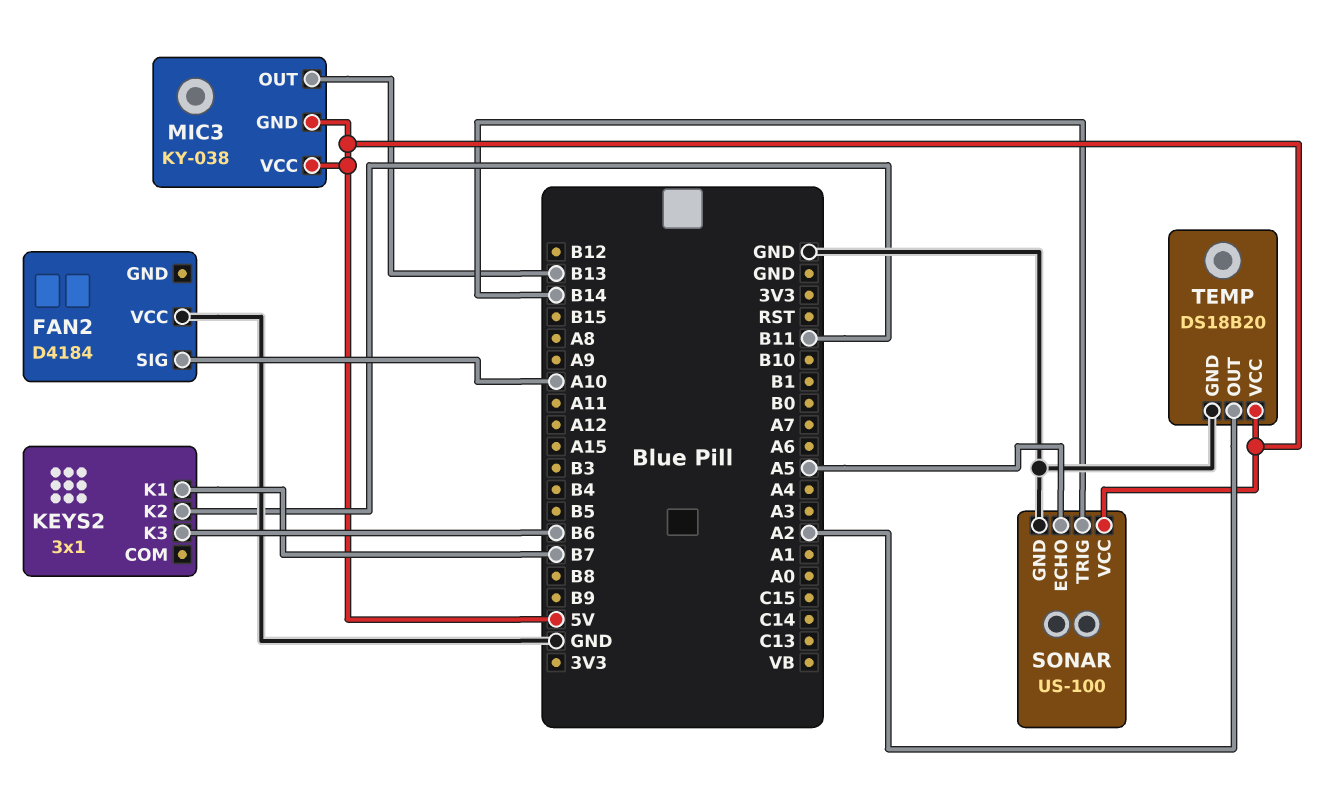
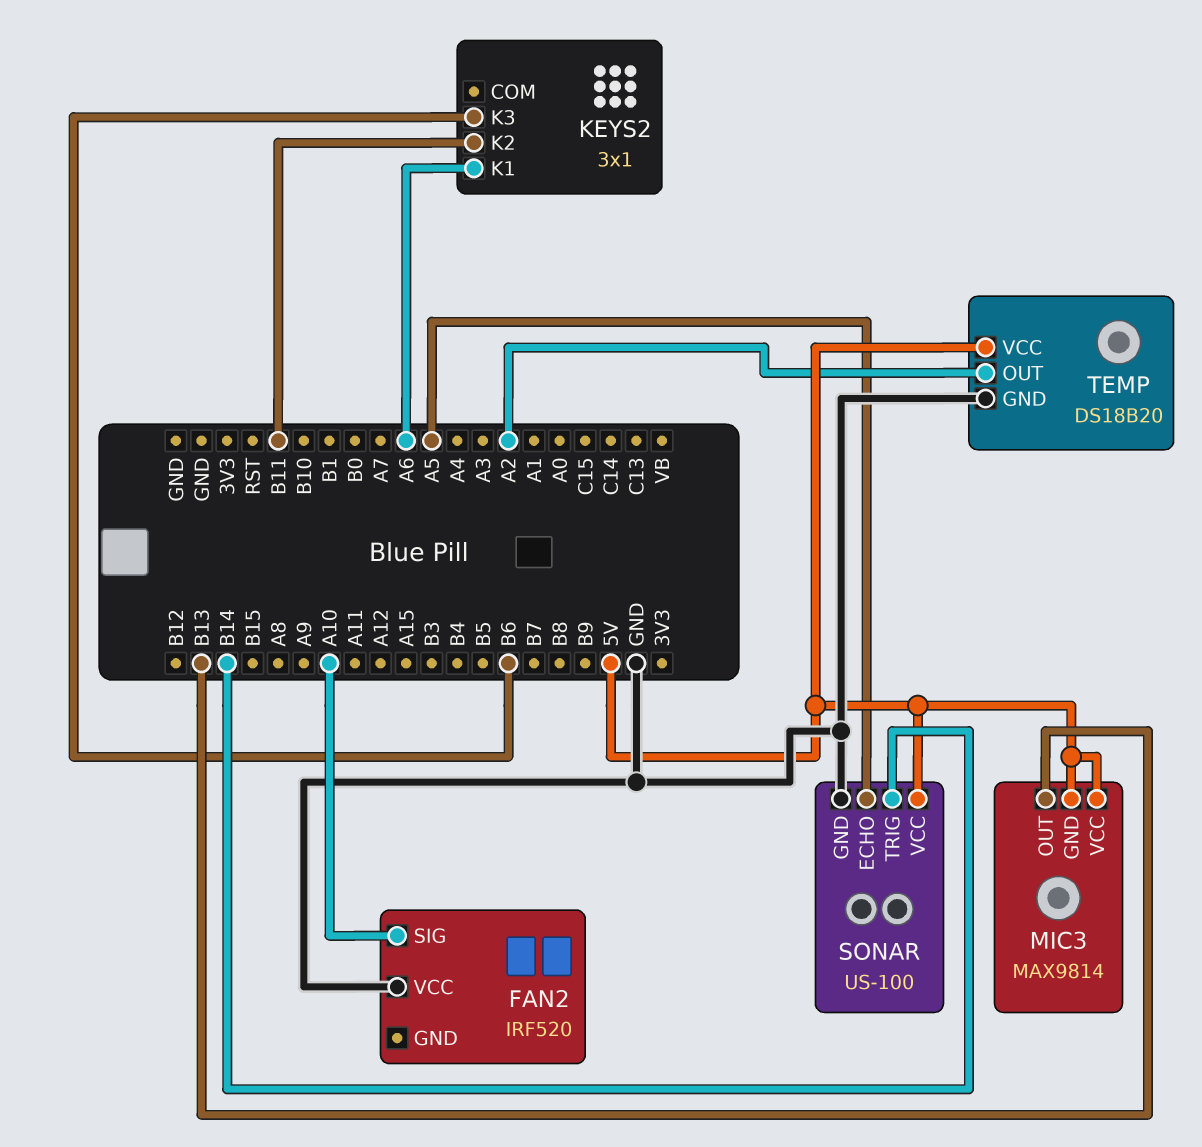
FAN2: D4184 -> IRF520
KEYS2 pin K1: B7 -> A6
MIC3: KY-038 -> MAX9814

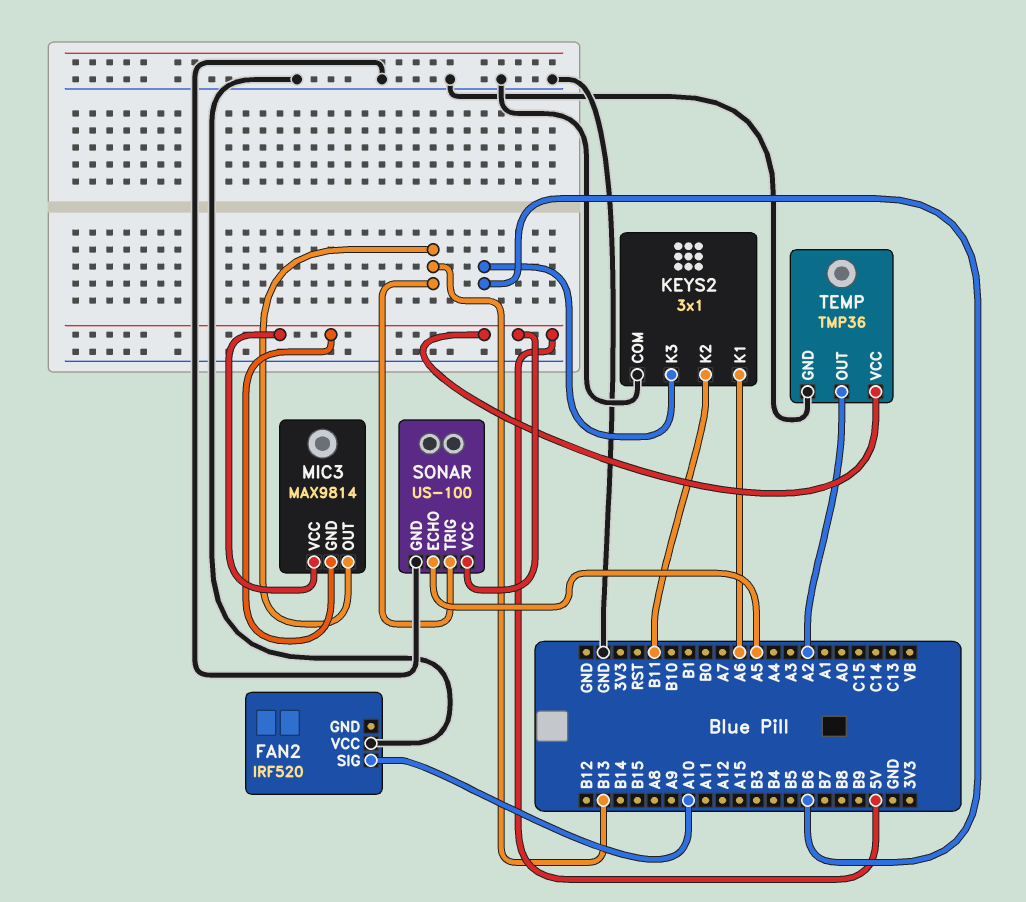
KEYS2 pin COM: none -> GND
SONAR pin TRIG: B14 -> B13
TEMP: DS18B20 -> TMP36

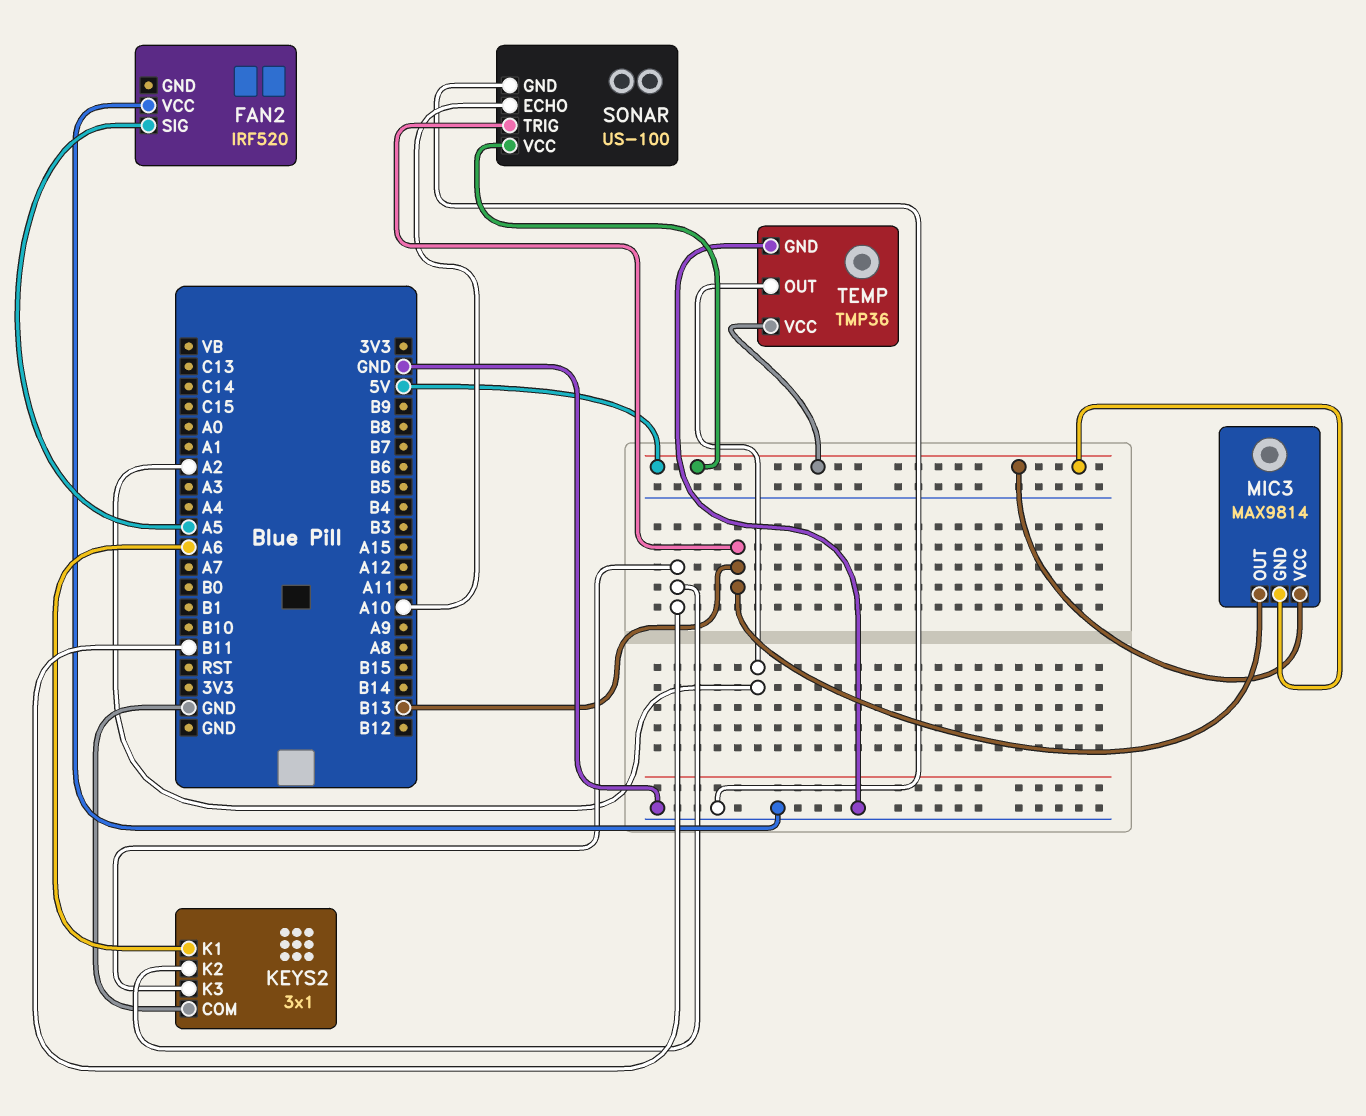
FAN2 pin SIG: A10 -> A5
KEYS2 pin K3: B6 -> B11
SONAR pin ECHO: A5 -> A10

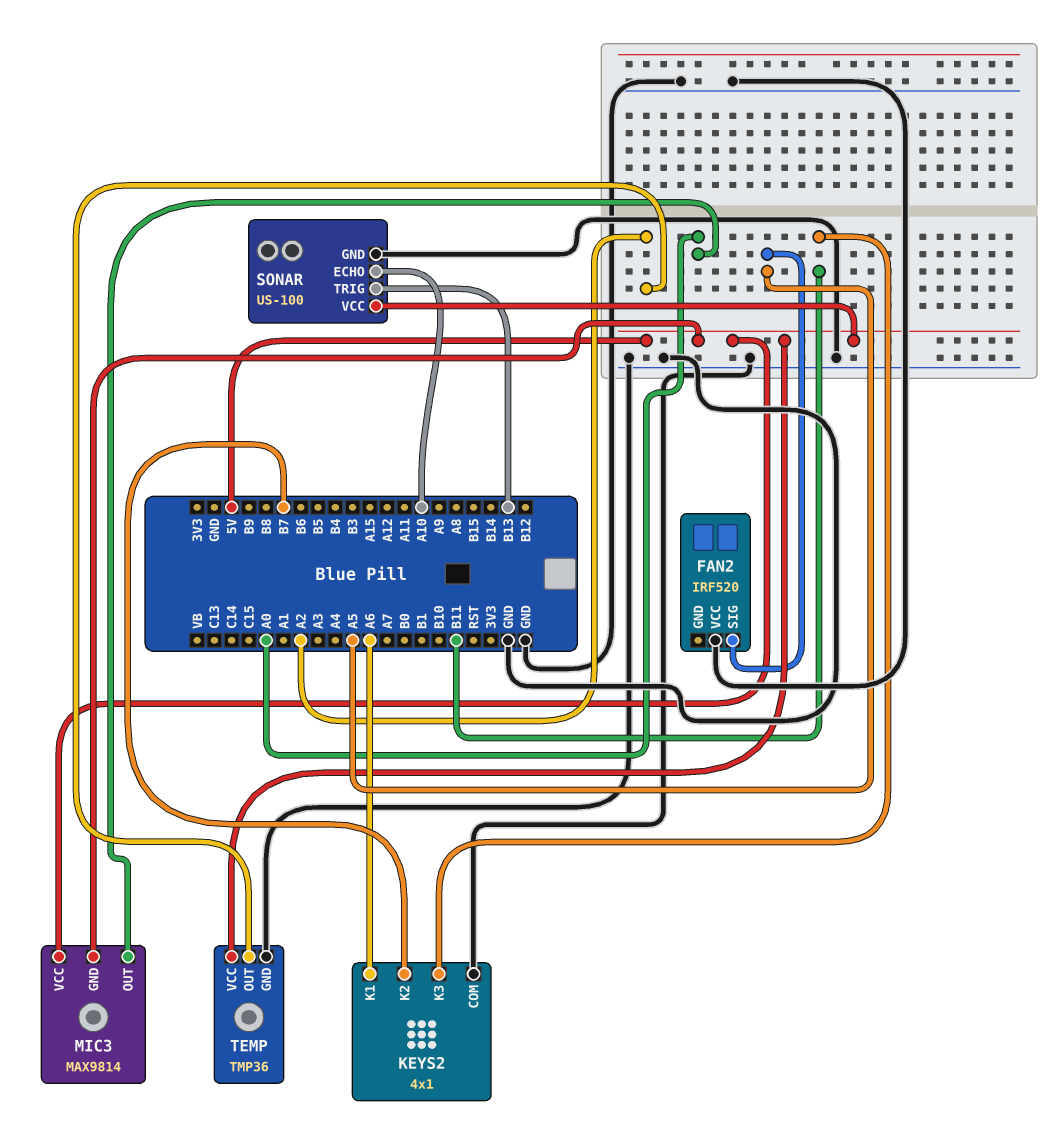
KEYS2: 3x1 -> 4x1
KEYS2 pin K2: B11 -> B7
MIC3 pin OUT: B13 -> A0

